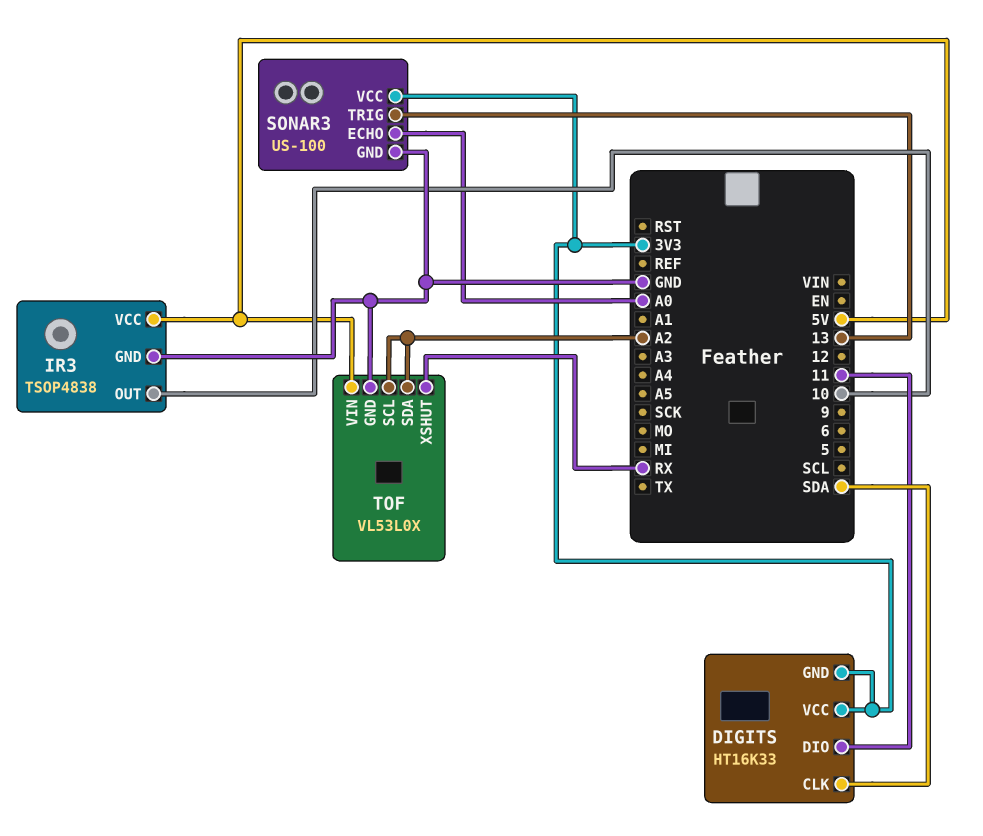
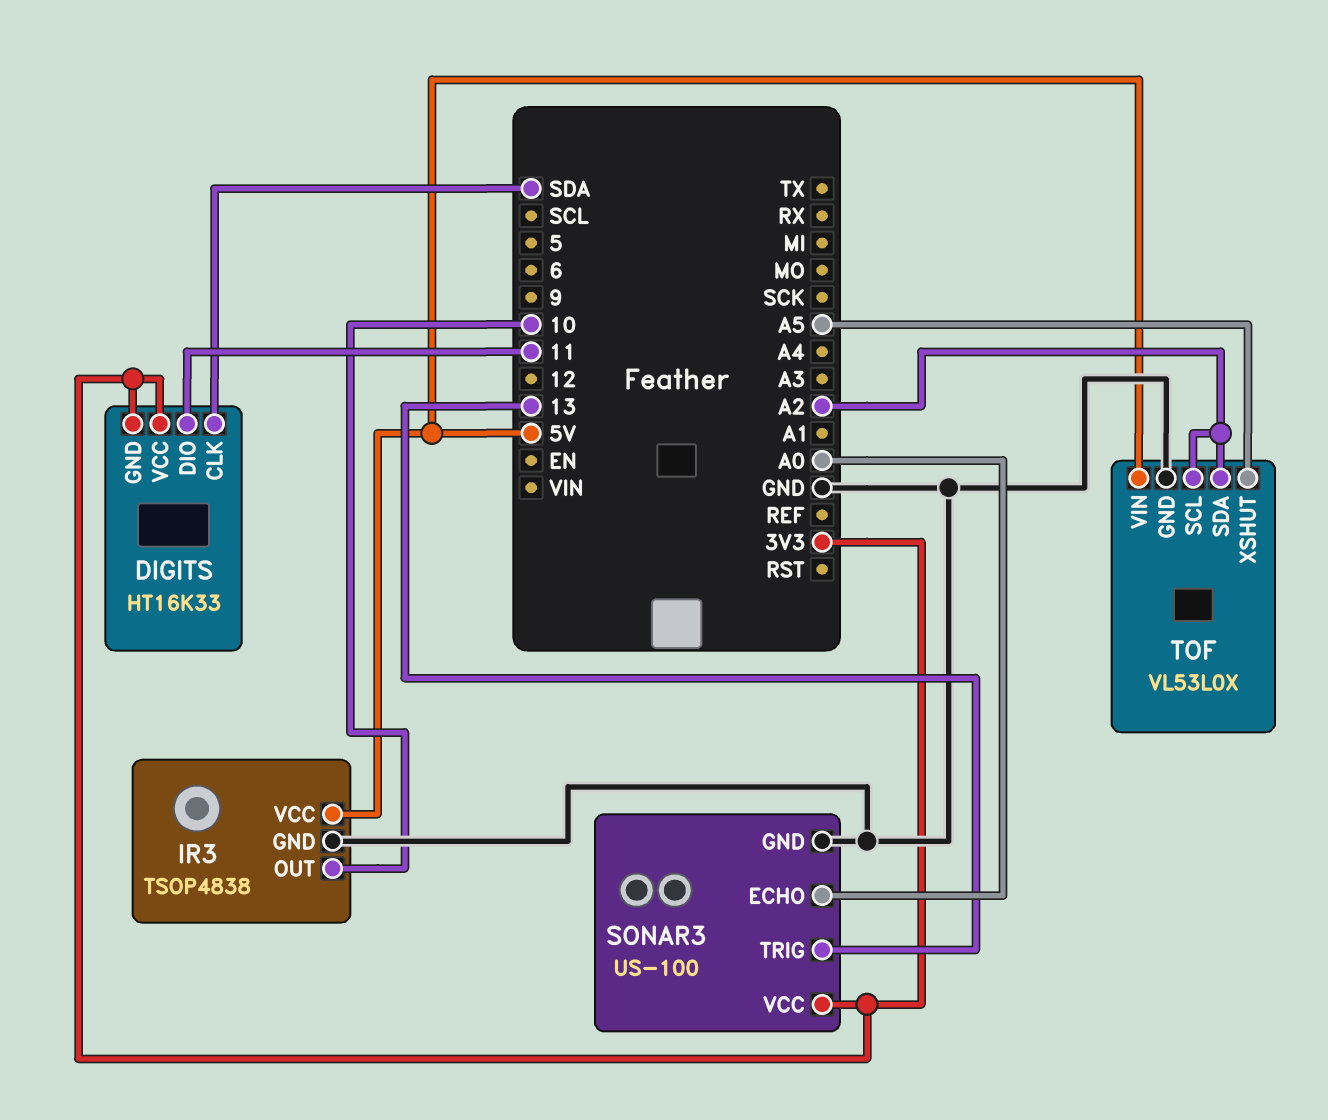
TOF pin XSHUT: RX -> A5

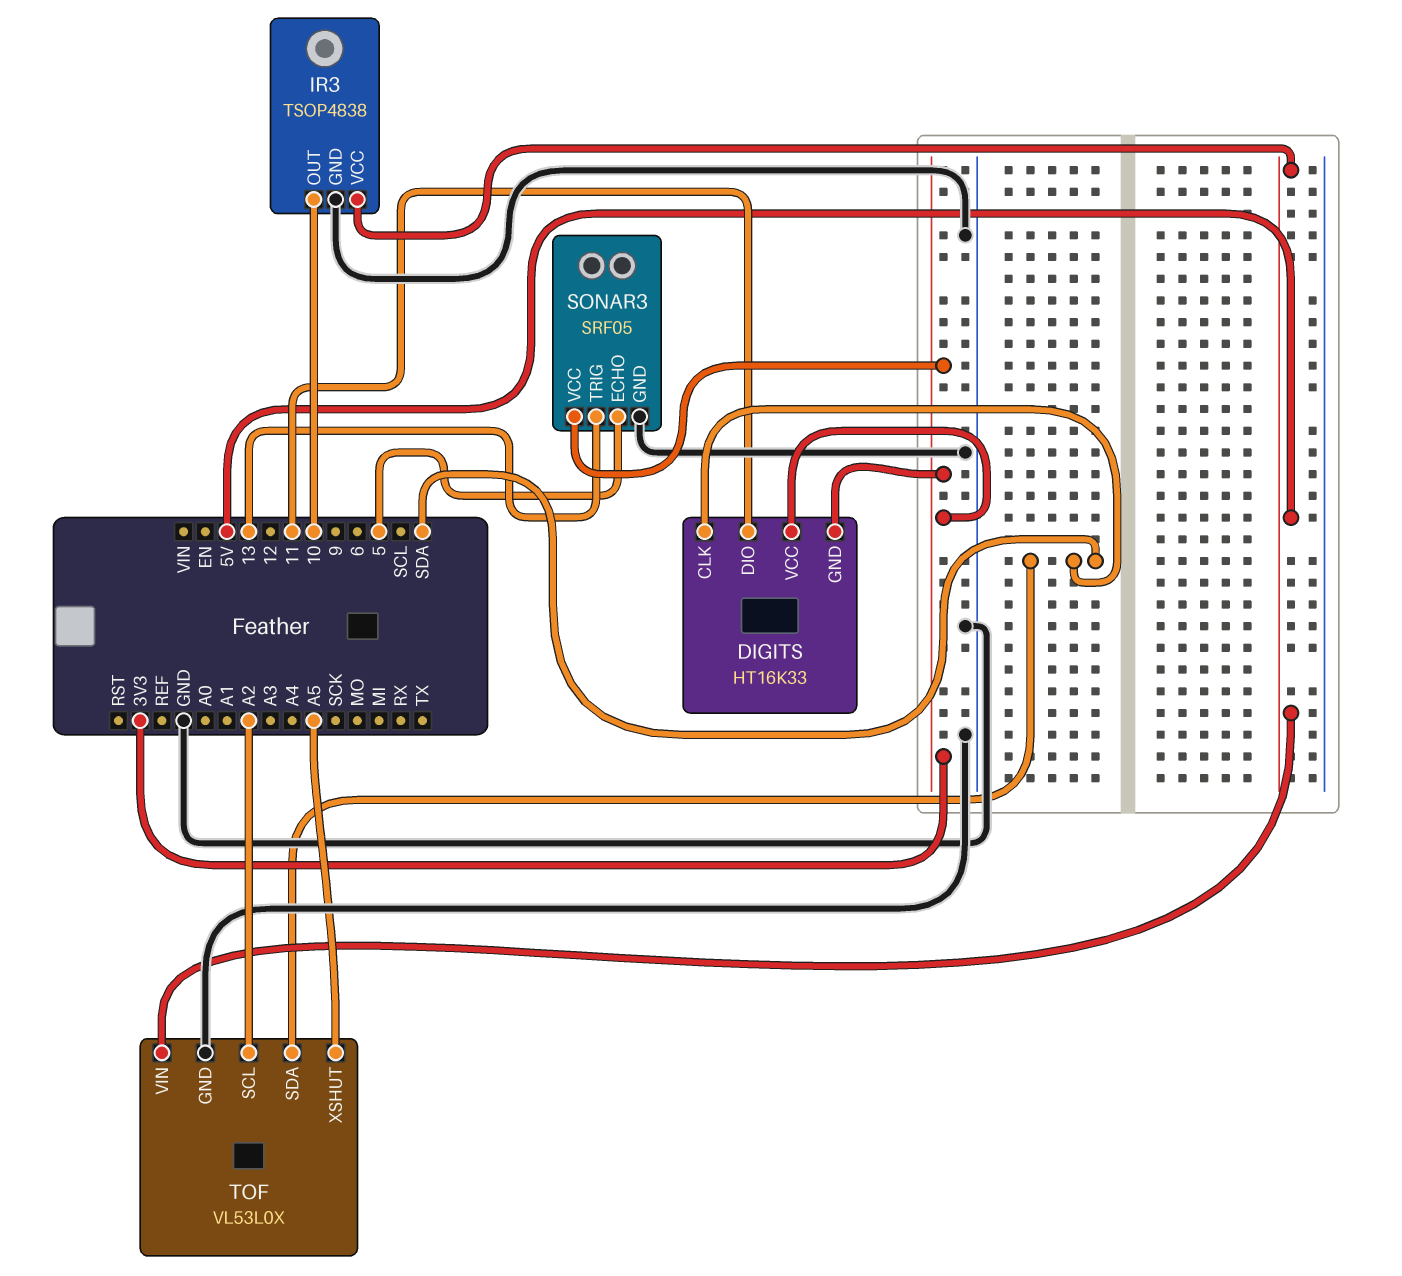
SONAR3: US-100 -> SRF05
SONAR3 pin ECHO: A0 -> 5
TOF pin SDA: A2 -> SDA

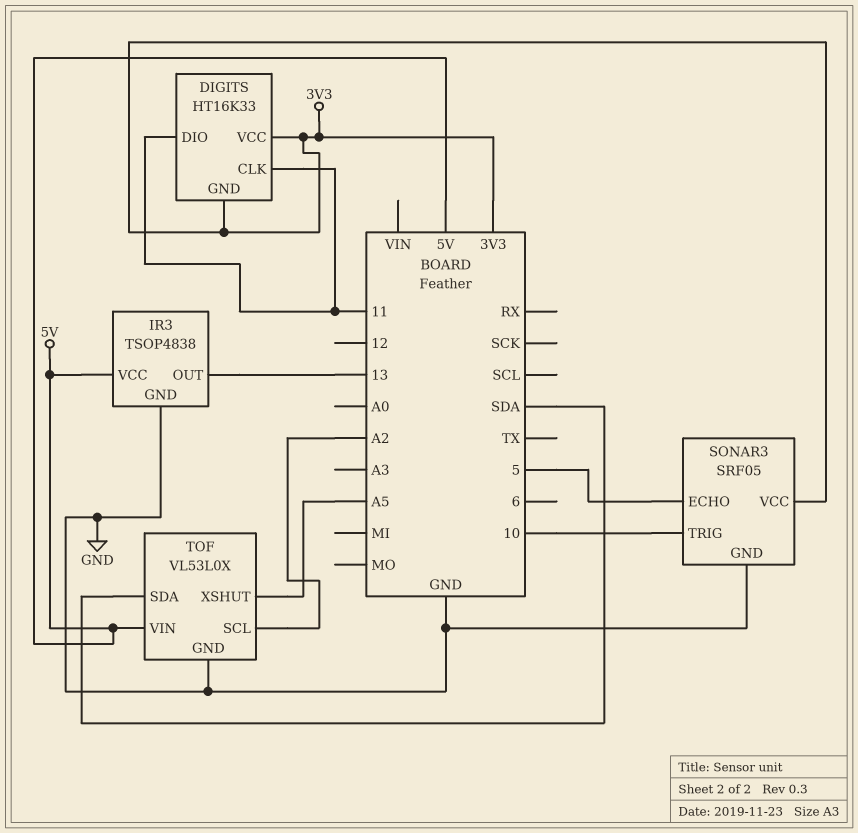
DIGITS pin CLK: SDA -> 11
IR3 pin OUT: 10 -> 13
SONAR3 pin TRIG: 13 -> 10

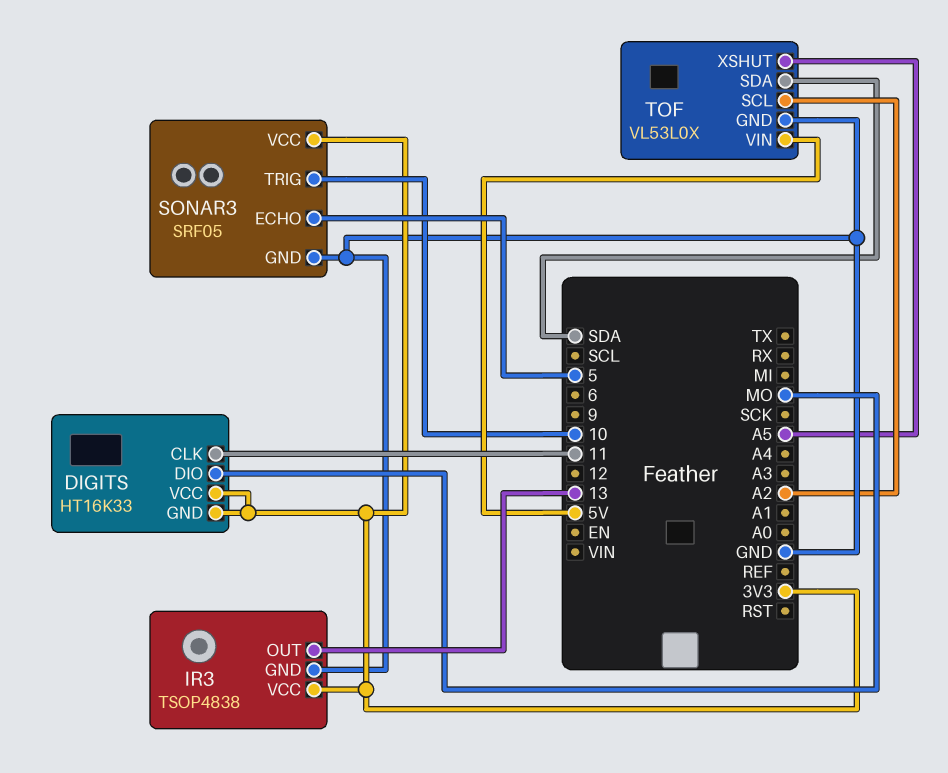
DIGITS pin DIO: 11 -> MO
IR3 pin VCC: 5V -> 3V3

